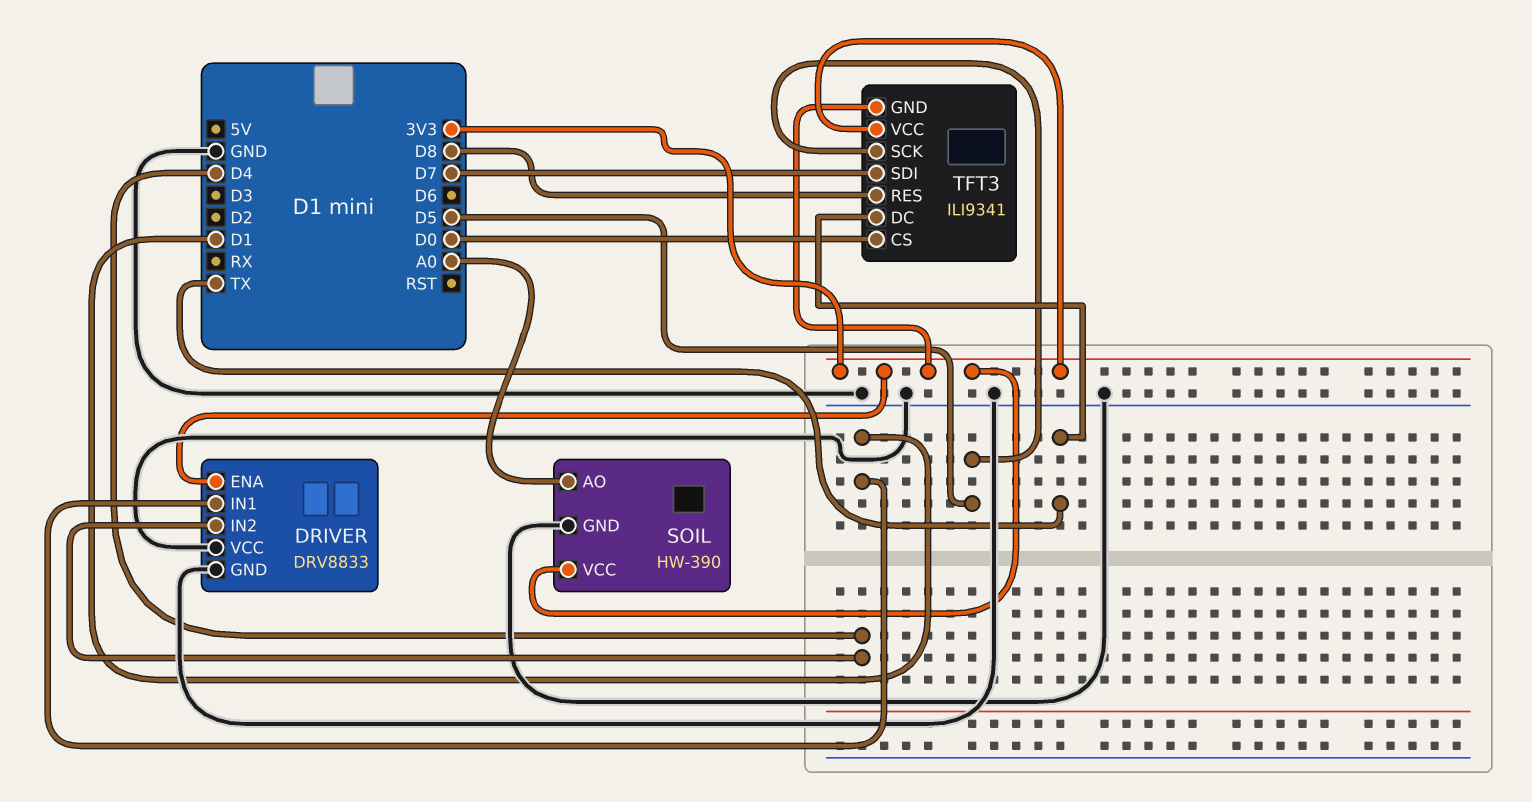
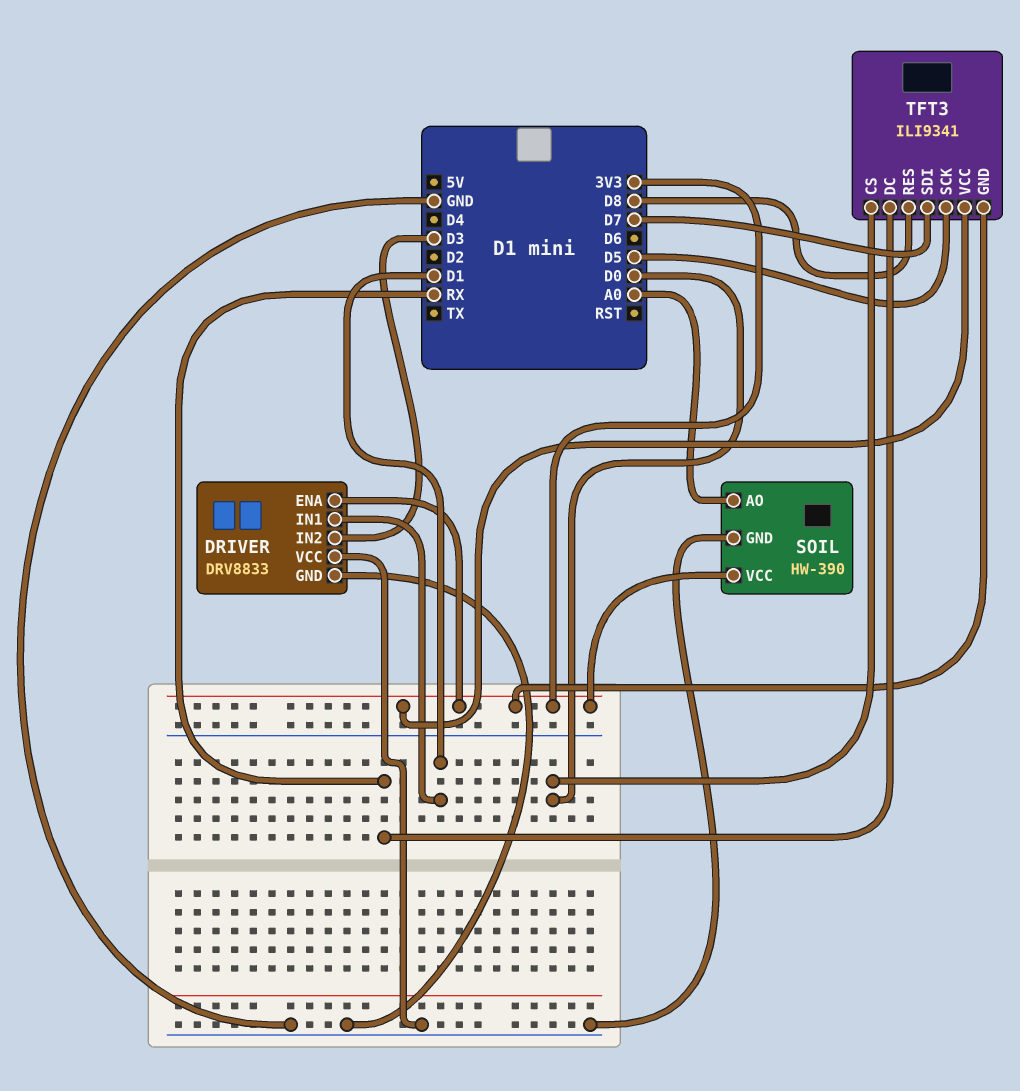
DRIVER pin IN2: D4 -> D3
TFT3 pin DC: TX -> RX

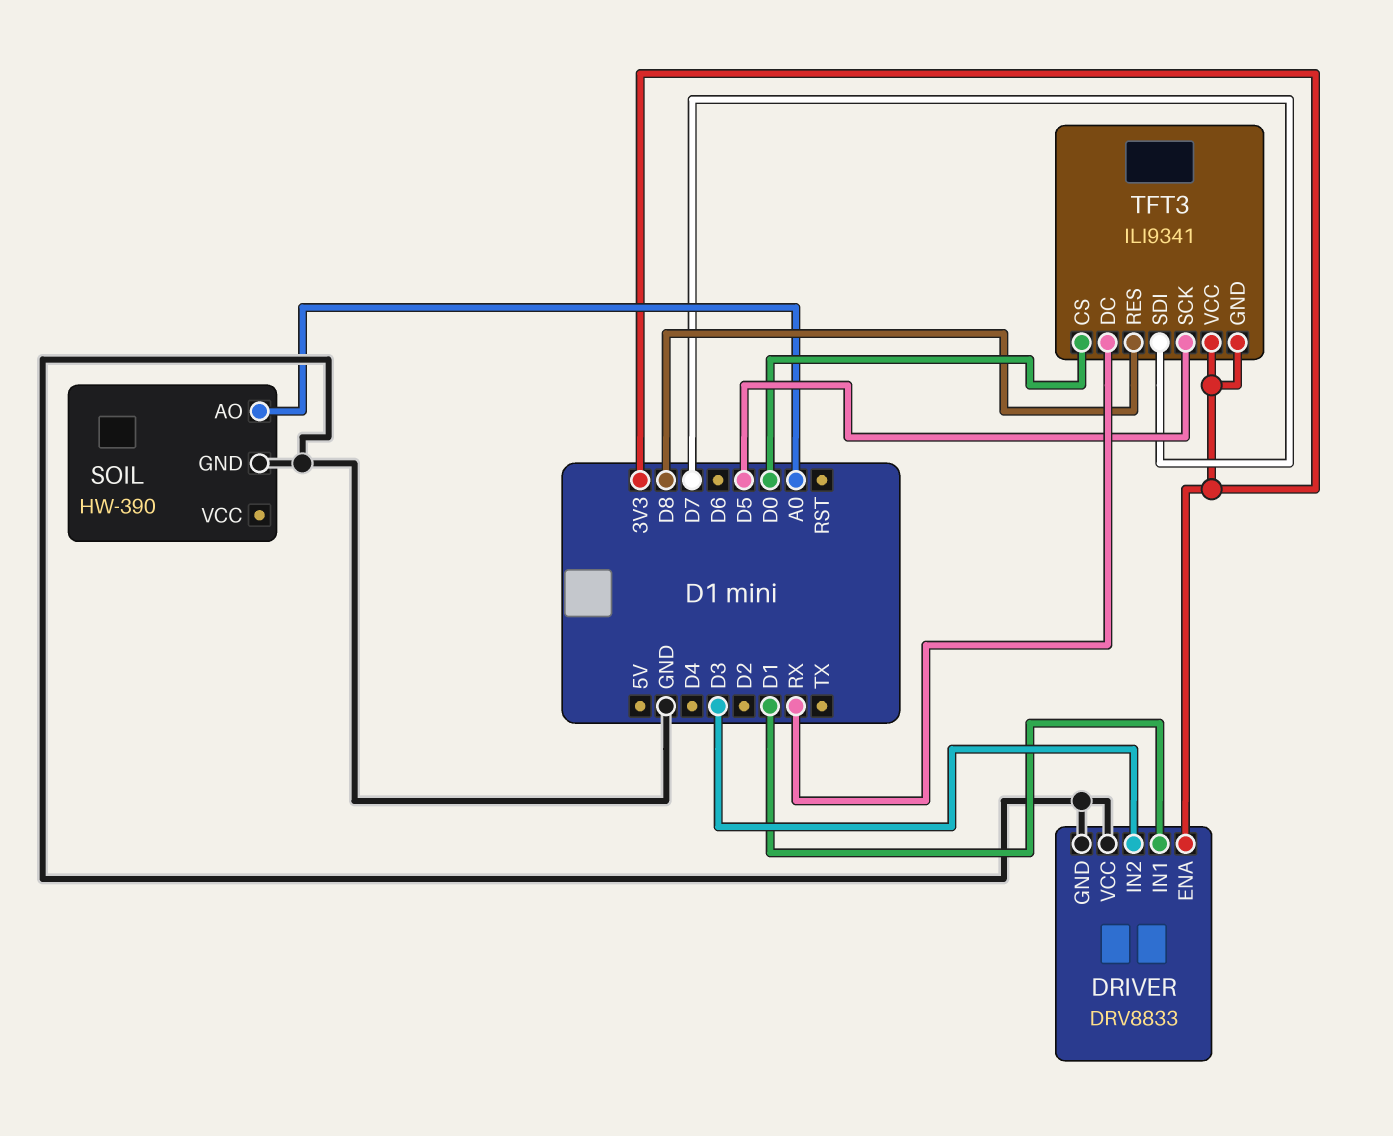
SOIL pin VCC: 3V3 -> none

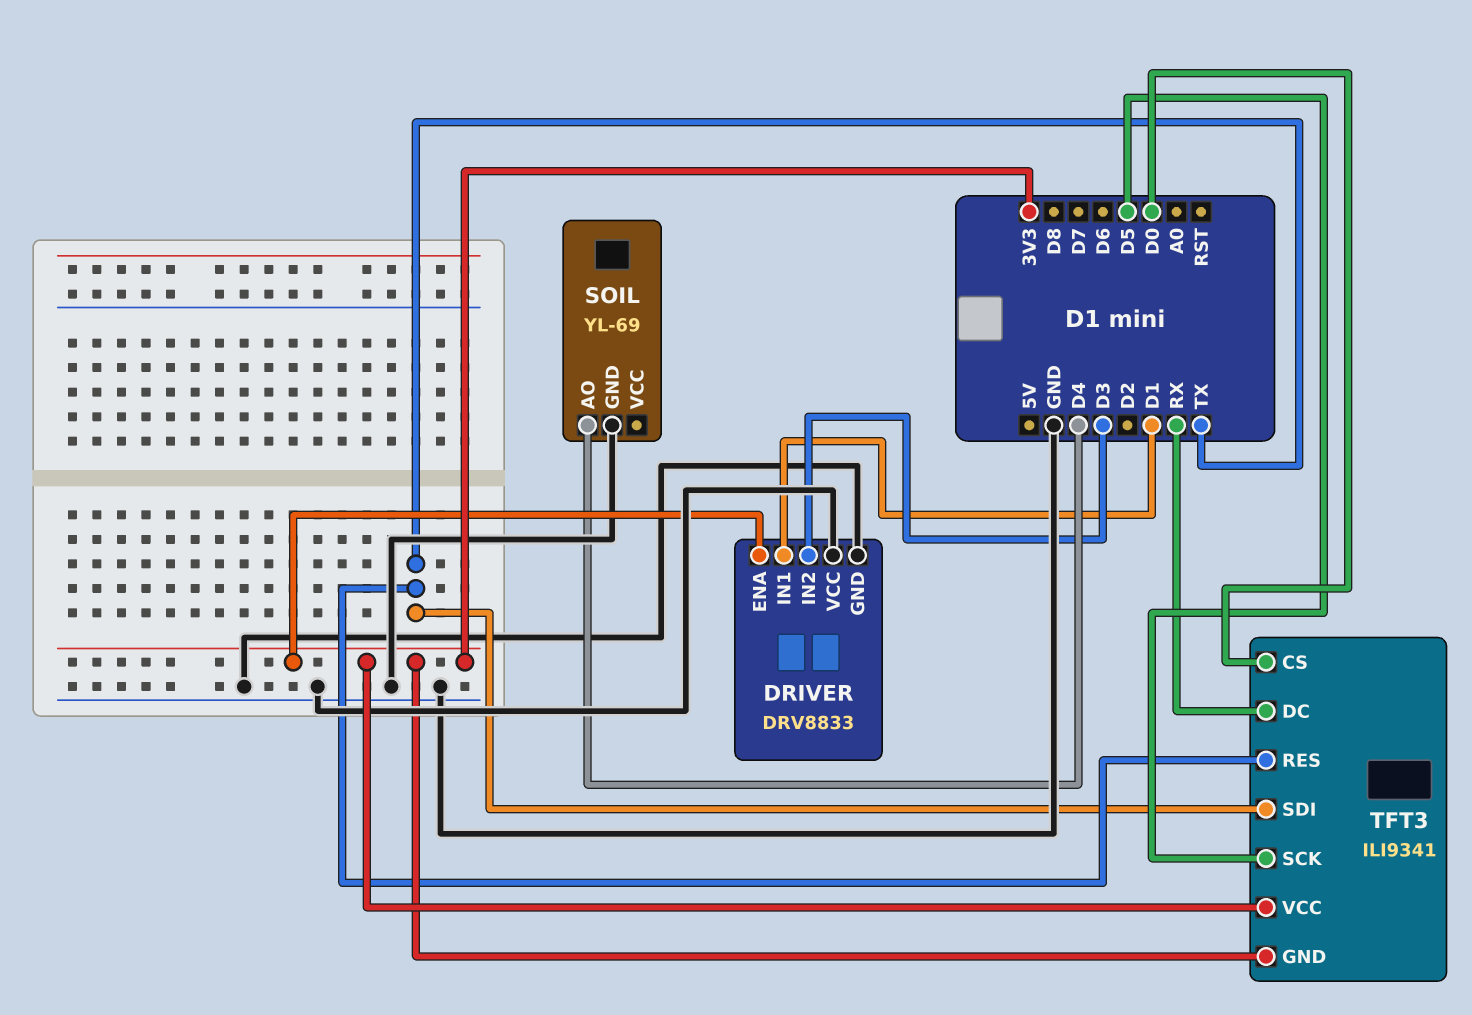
SOIL: HW-390 -> YL-69
SOIL pin AO: A0 -> D4
TFT3 pin RES: D8 -> TX
TFT3 pin SDI: D7 -> TX

